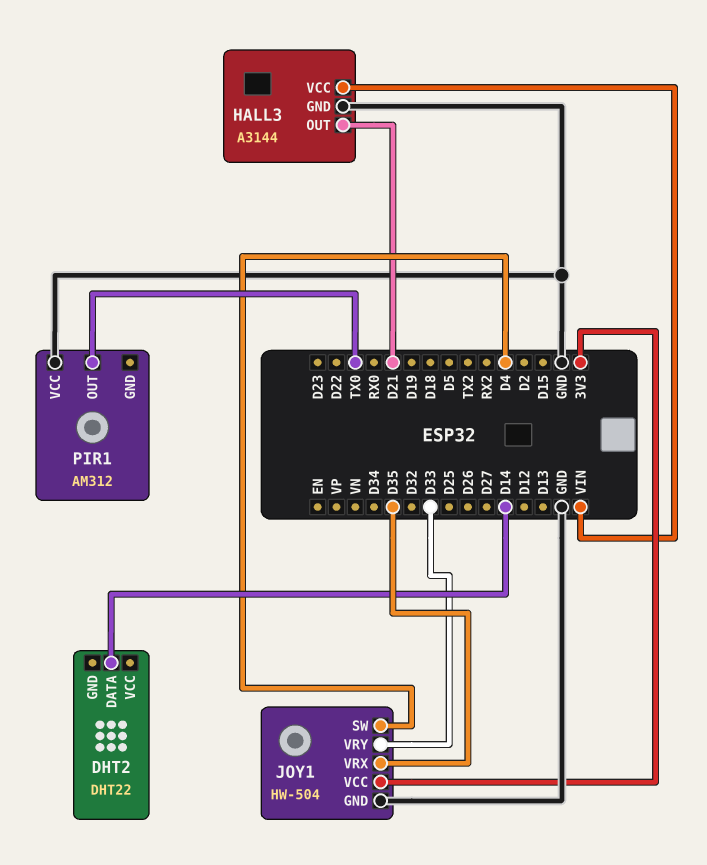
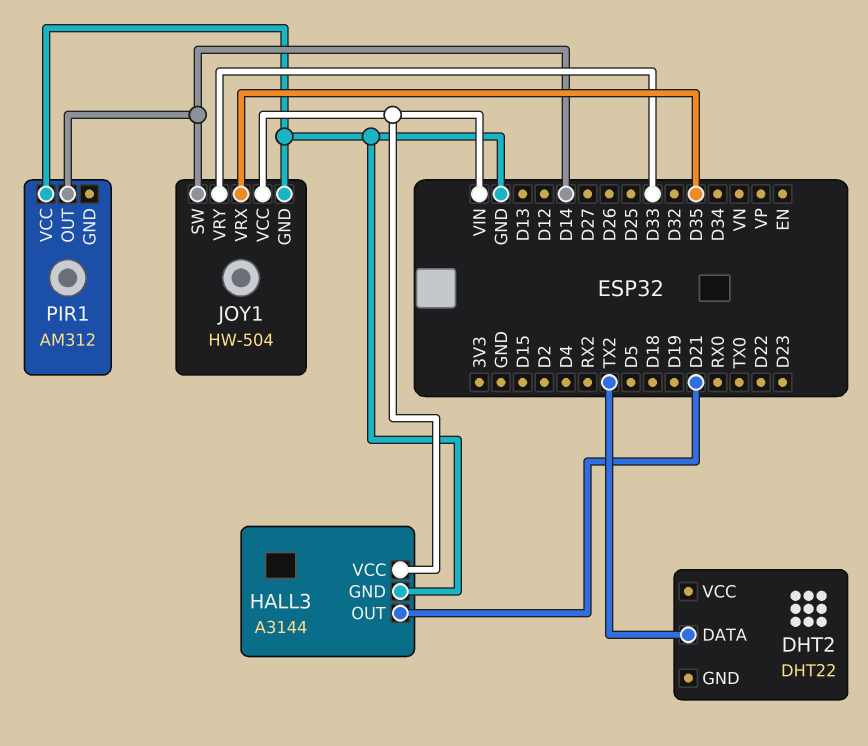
DHT2 pin DATA: D14 -> TX2
JOY1 pin SW: D4 -> D14
JOY1 pin VCC: 3V3 -> VIN
PIR1 pin OUT: TX0 -> D14

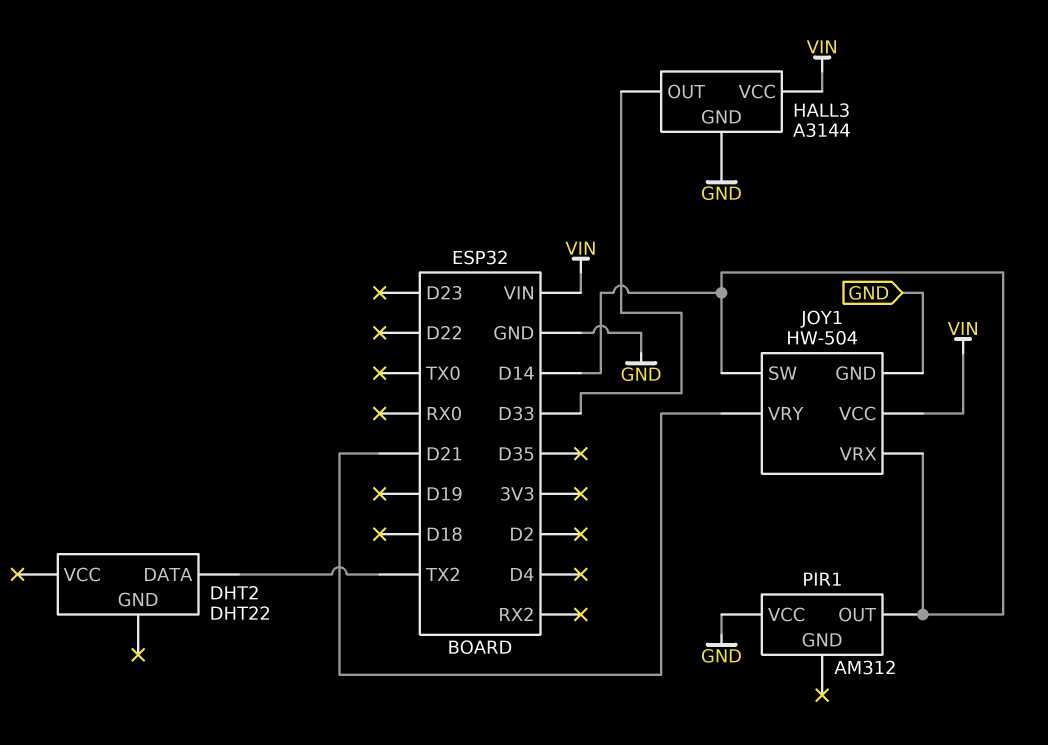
HALL3 pin OUT: D21 -> D33
JOY1 pin VRX: D35 -> D14
JOY1 pin VRY: D33 -> D21

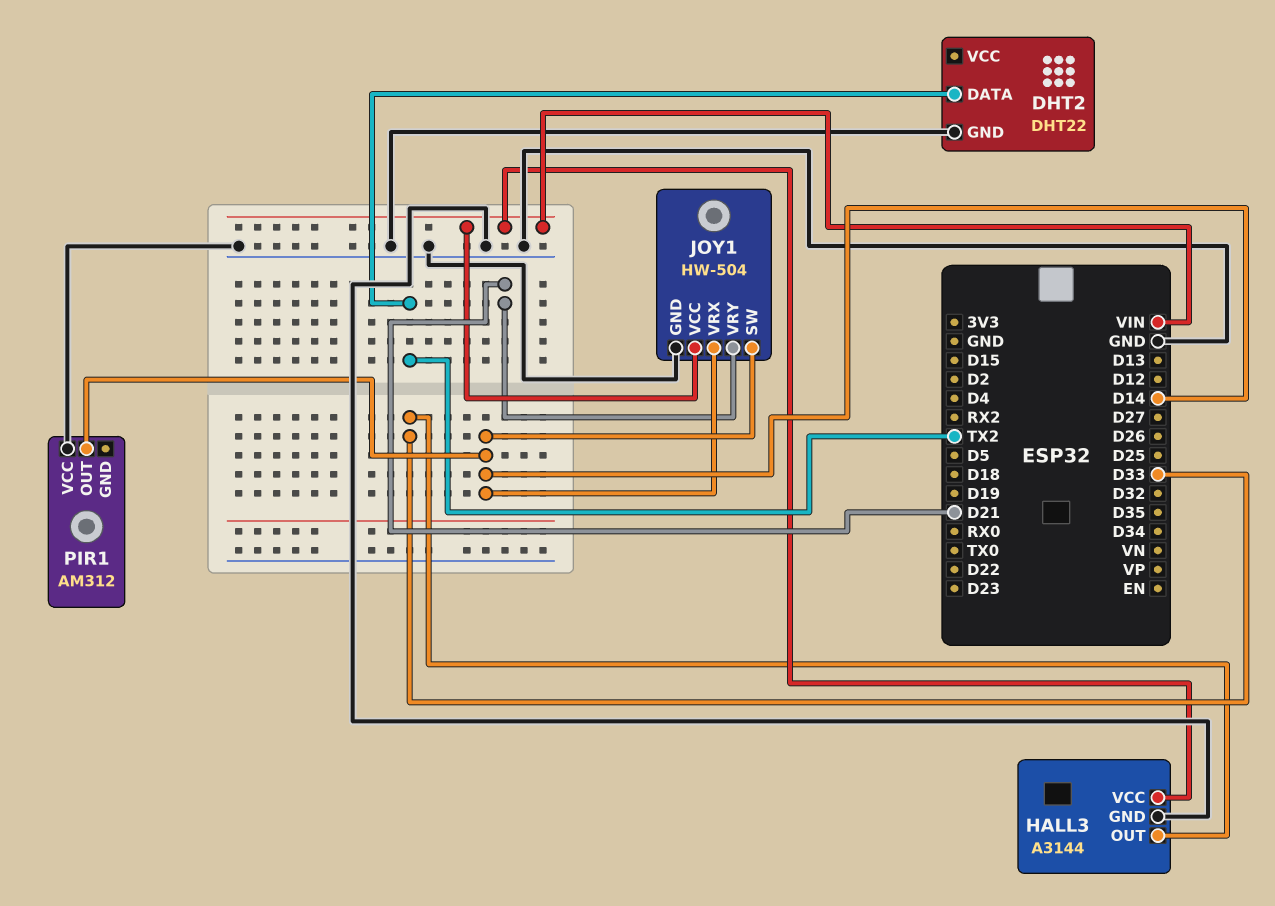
DHT2 pin GND: none -> GND

